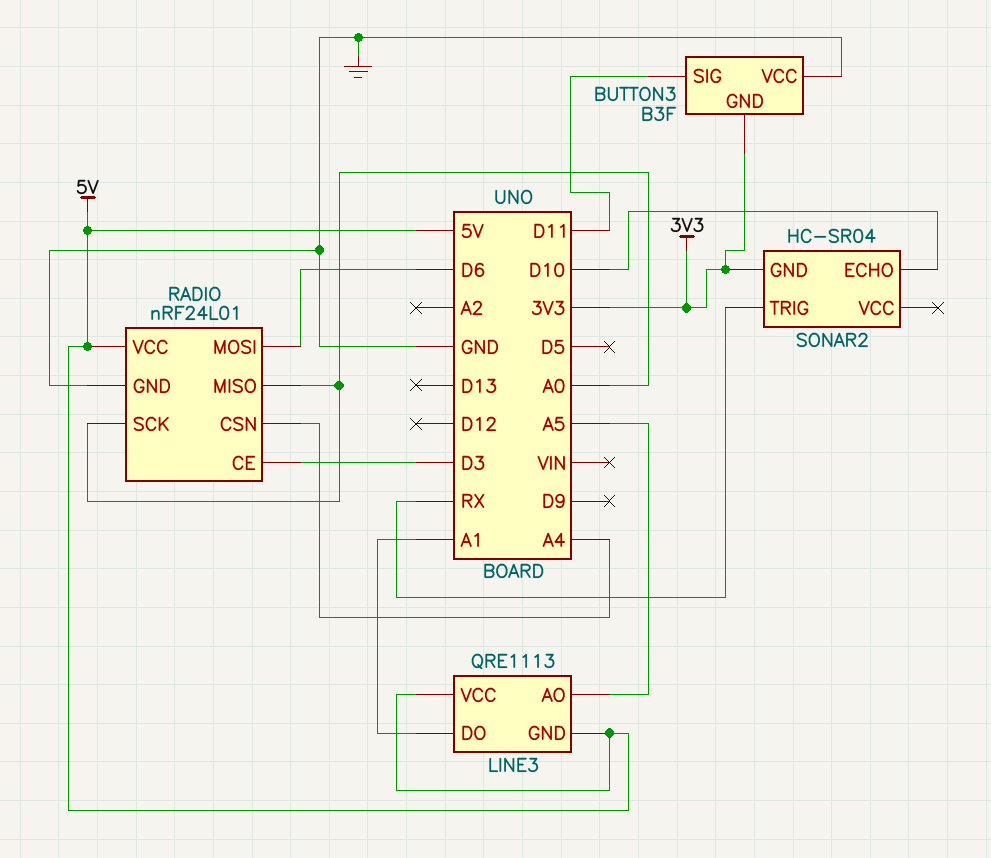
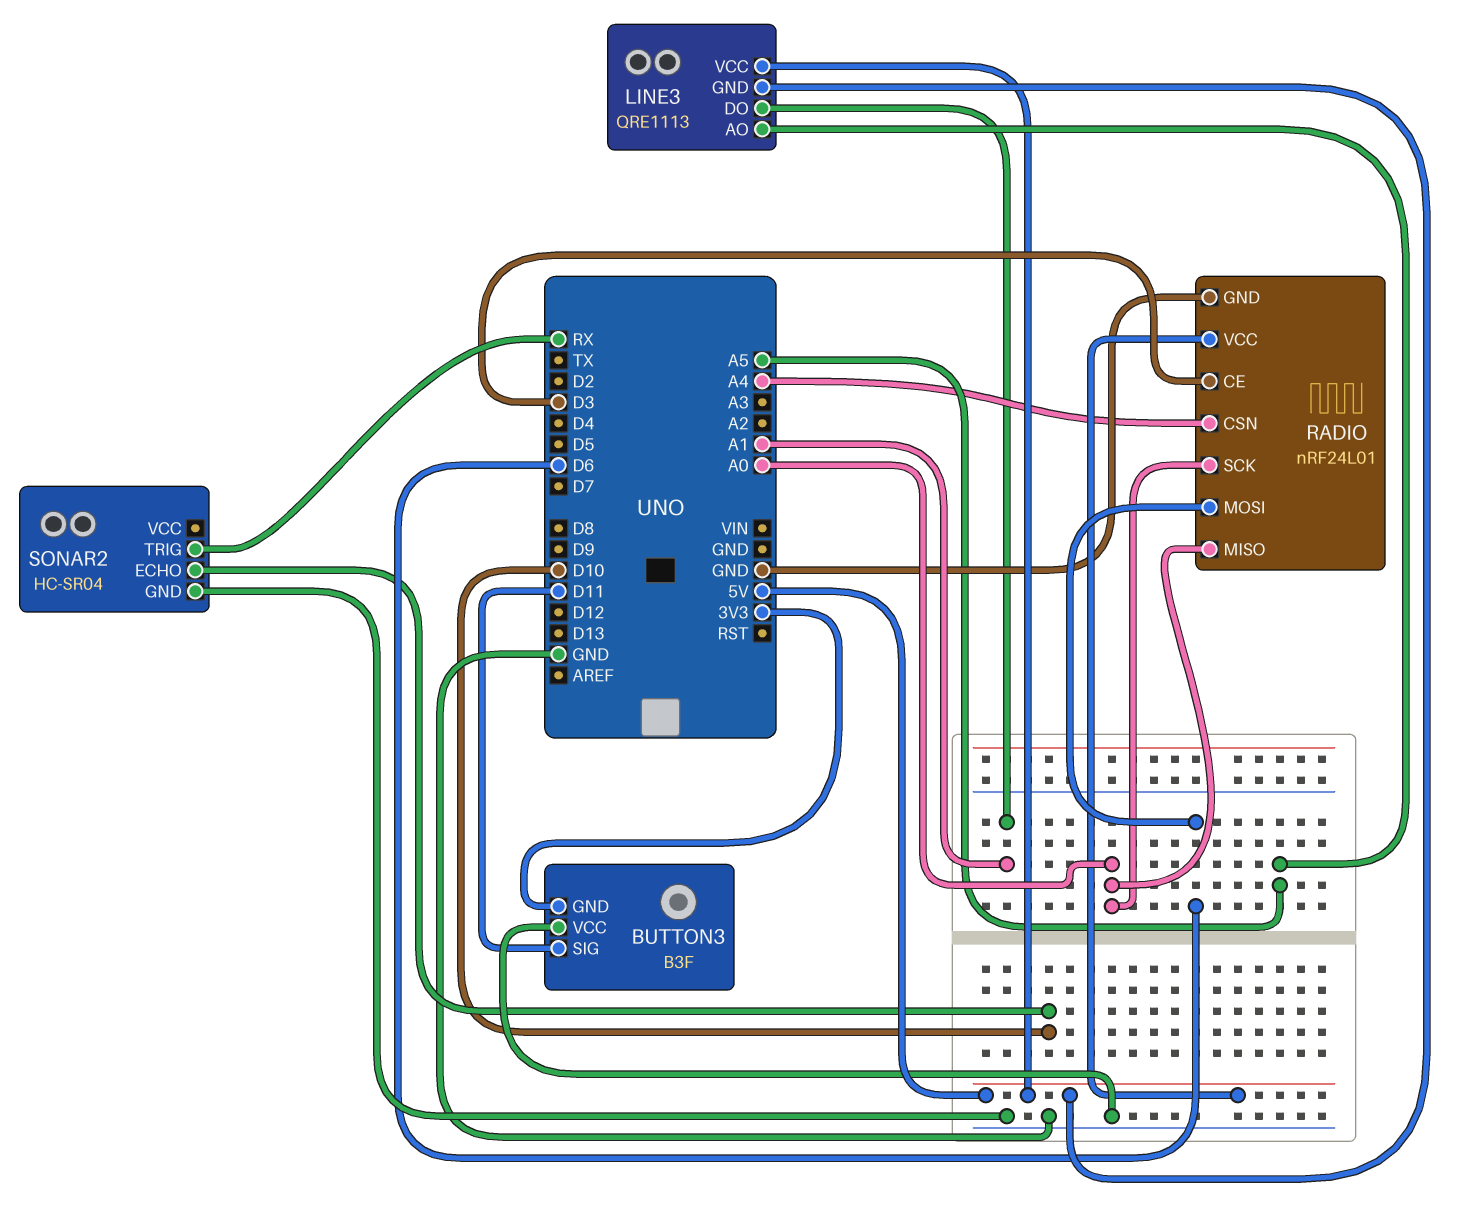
SONAR2 pin GND: 3V3 -> GND

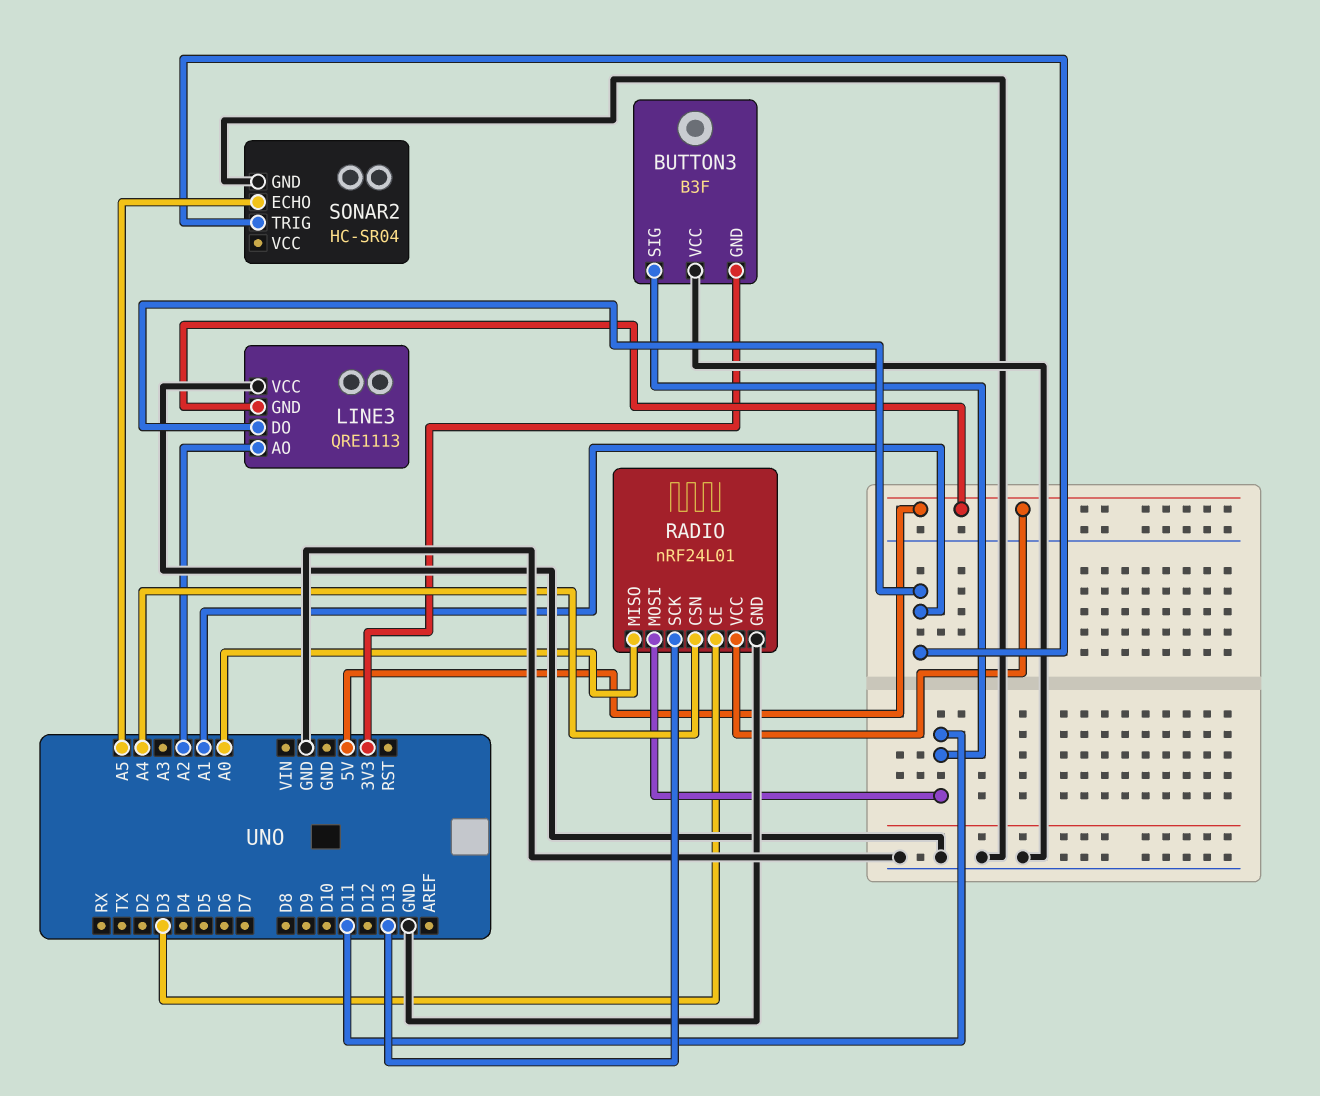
LINE3 pin AO: A5 -> A2
LINE3 pin VCC: 5V -> GND
RADIO pin MOSI: D6 -> D11
RADIO pin SCK: A0 -> D13
SONAR2 pin ECHO: D10 -> A5
SONAR2 pin TRIG: RX -> A1

